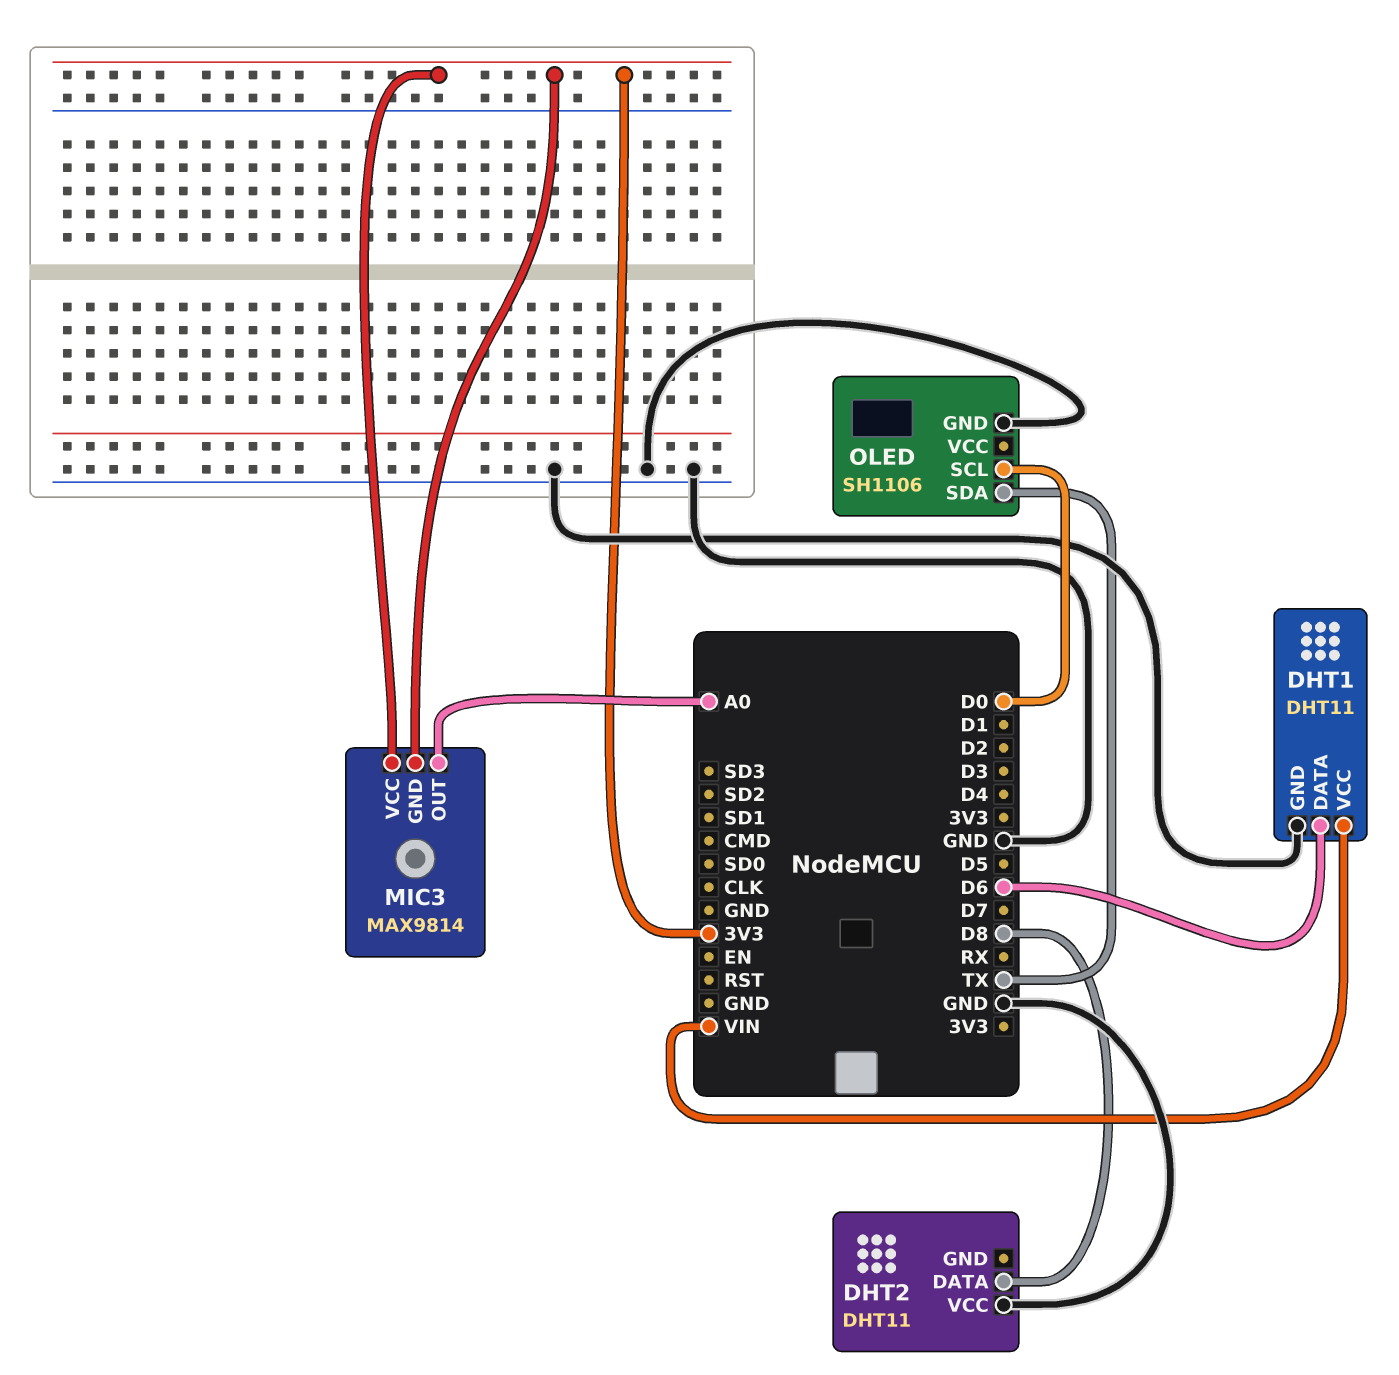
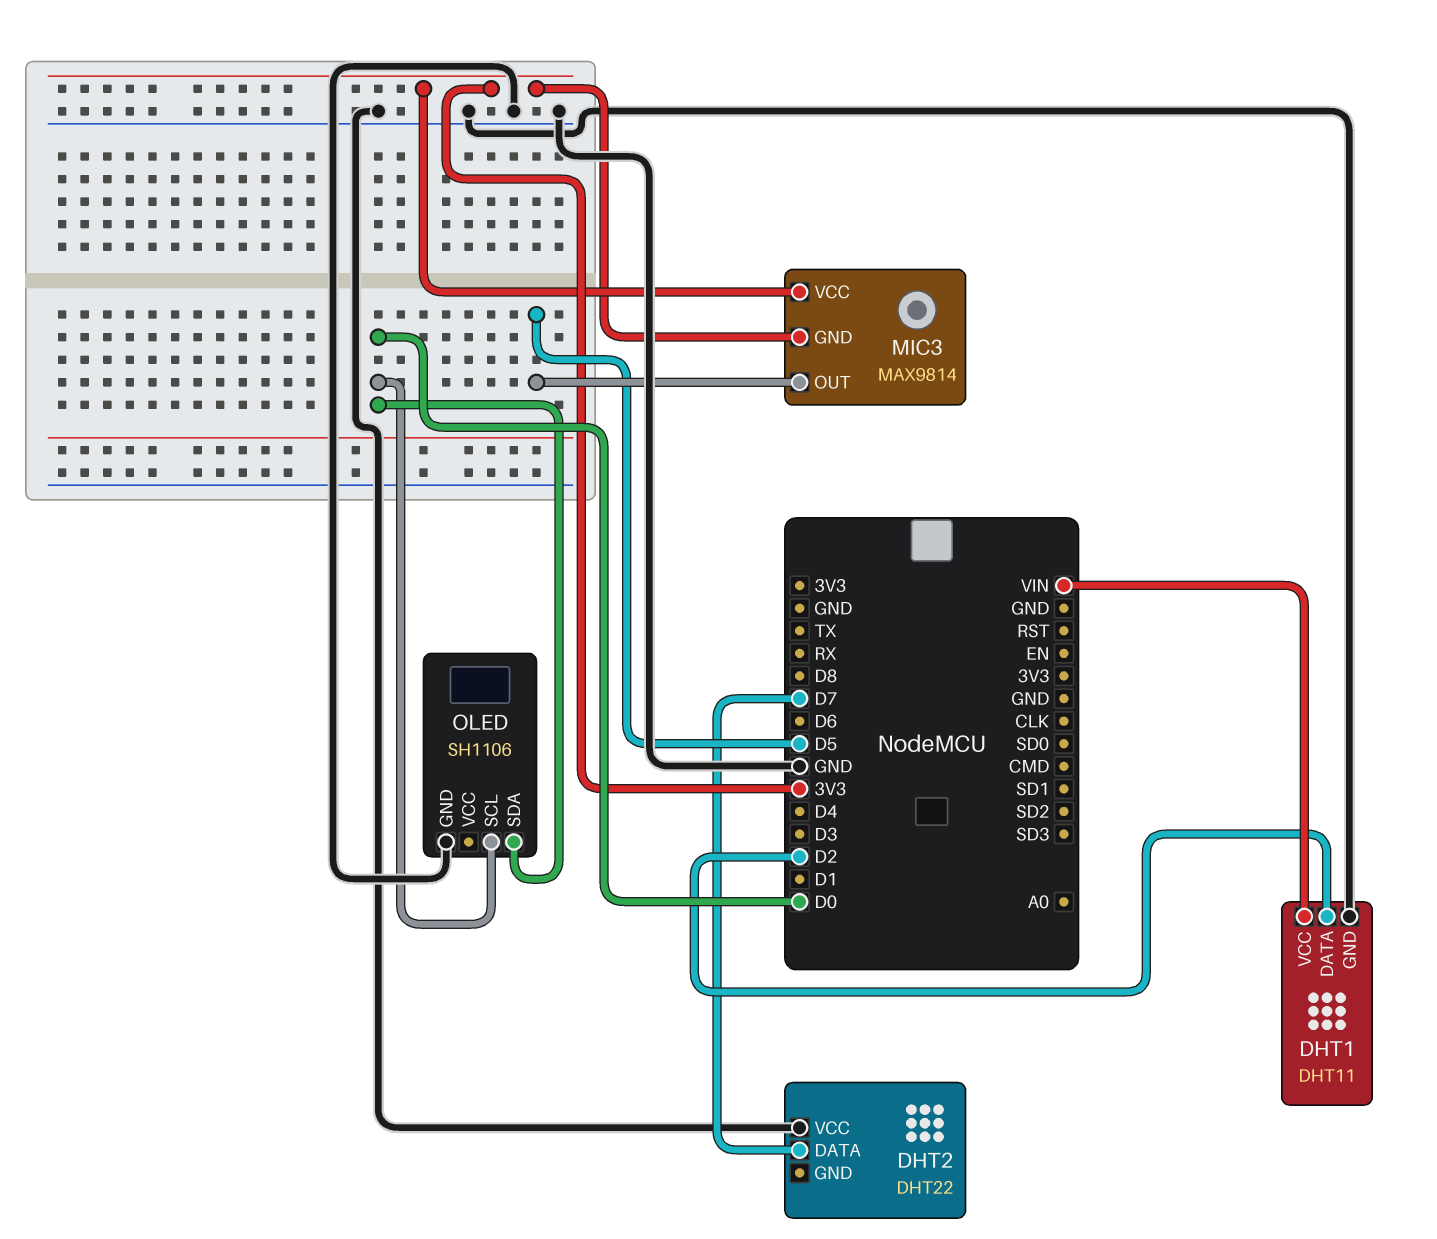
DHT1 pin DATA: D6 -> D2
DHT2: DHT11 -> DHT22
DHT2 pin DATA: D8 -> D7
MIC3 pin OUT: A0 -> D5
OLED pin SDA: TX -> D0

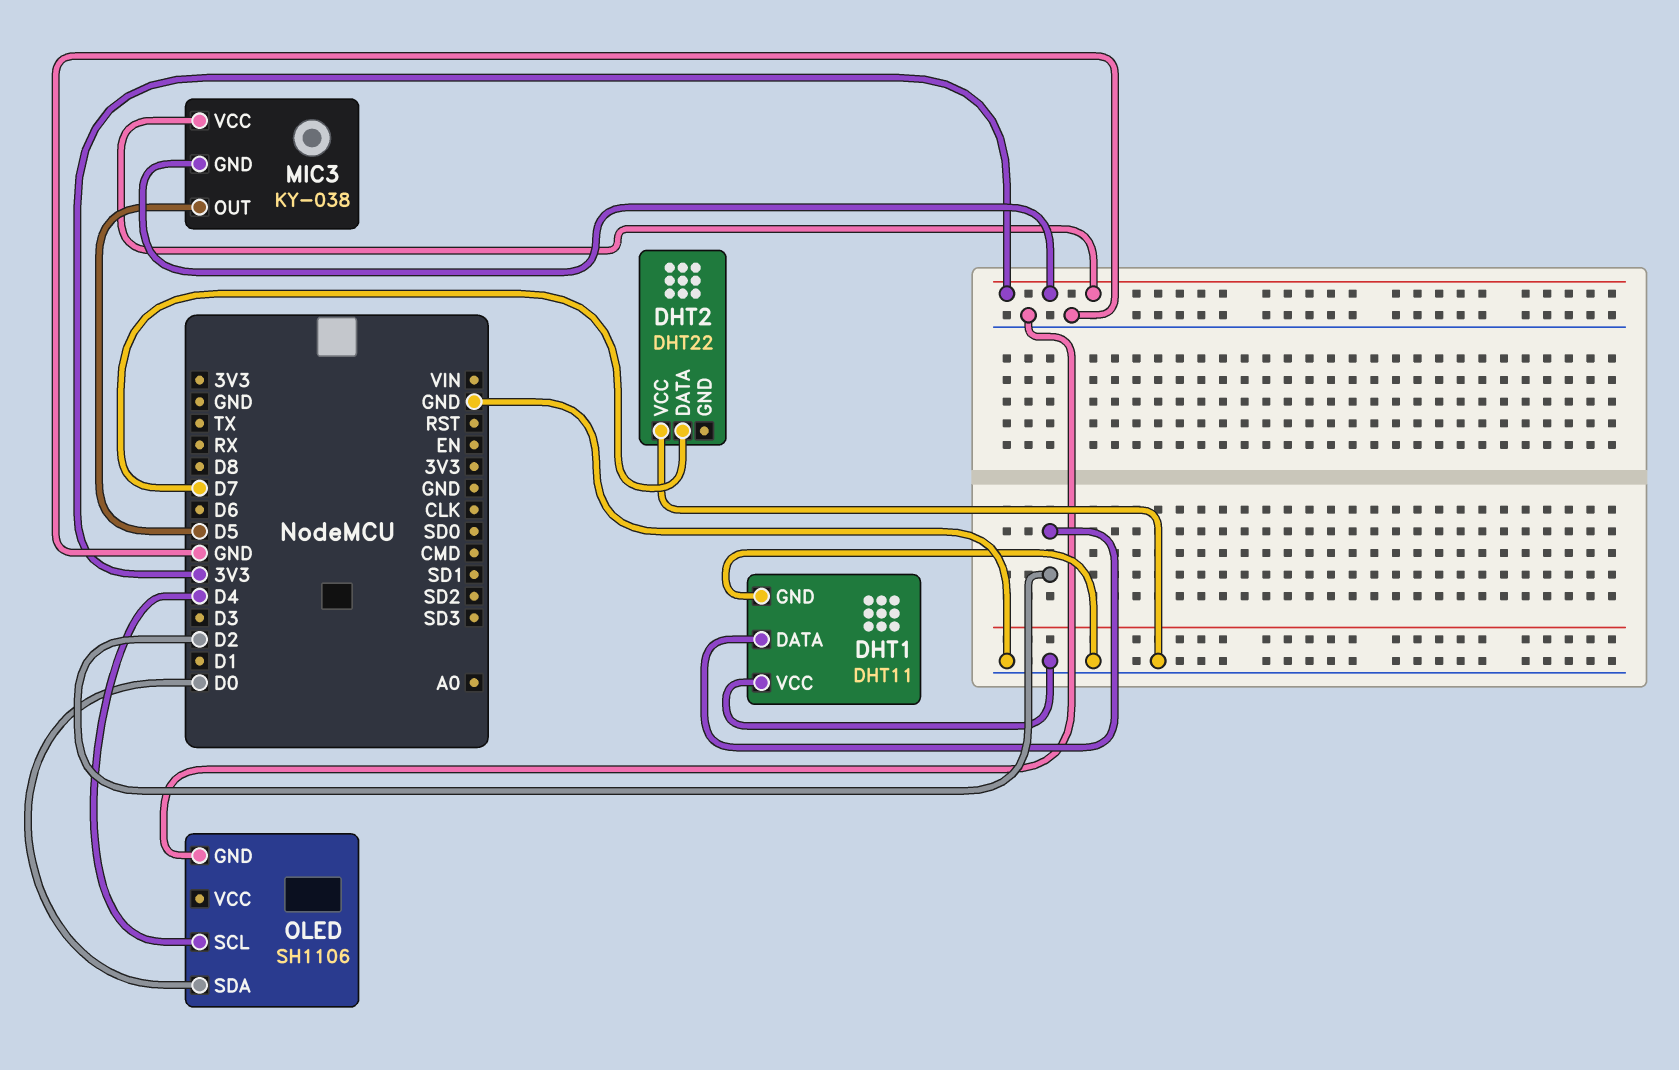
DHT1 pin VCC: VIN -> GND
MIC3: MAX9814 -> KY-038
OLED pin SCL: D0 -> D4

